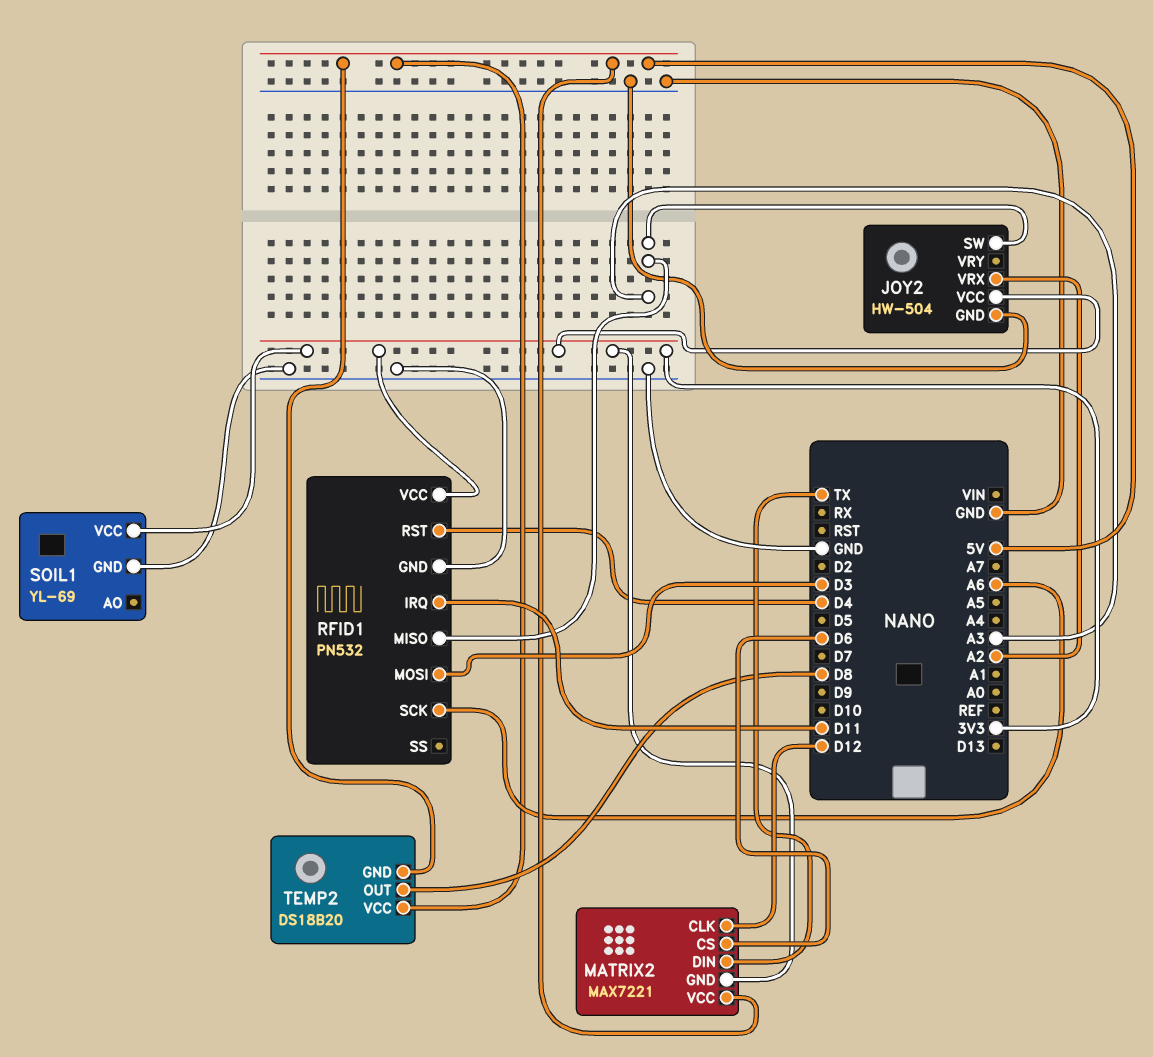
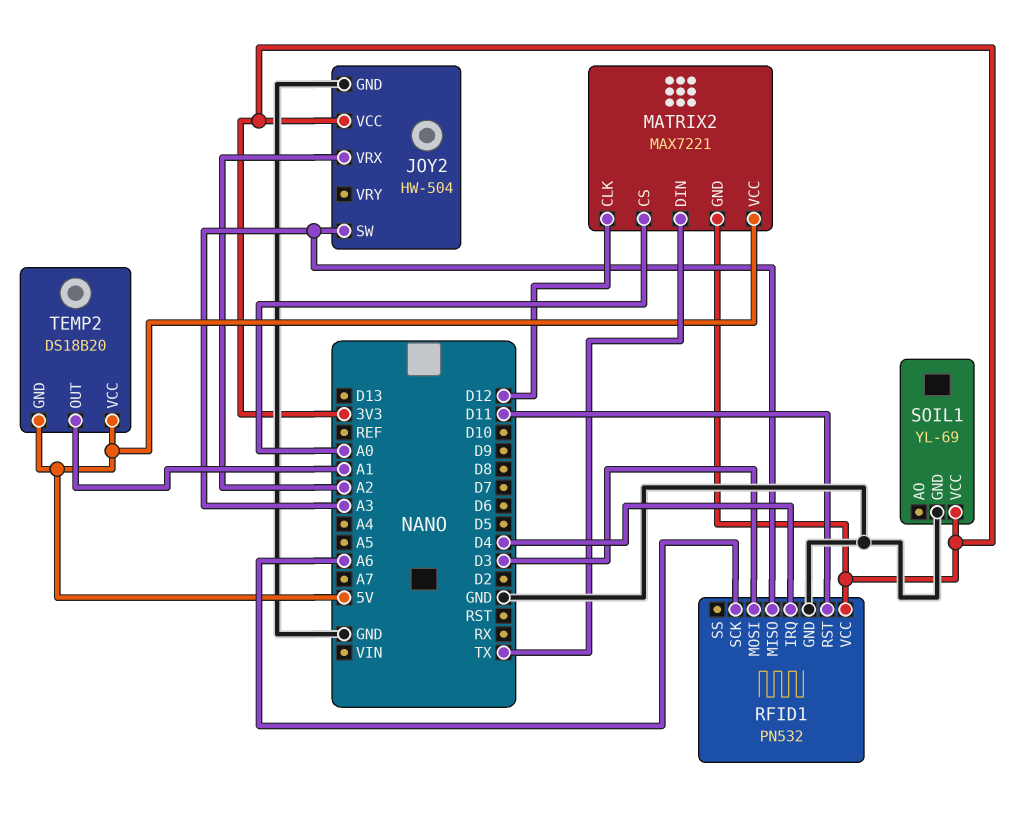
MATRIX2 pin CS: D6 -> A0
RFID1 pin IRQ: D11 -> D4
RFID1 pin RST: D4 -> D11
TEMP2 pin OUT: D8 -> A1

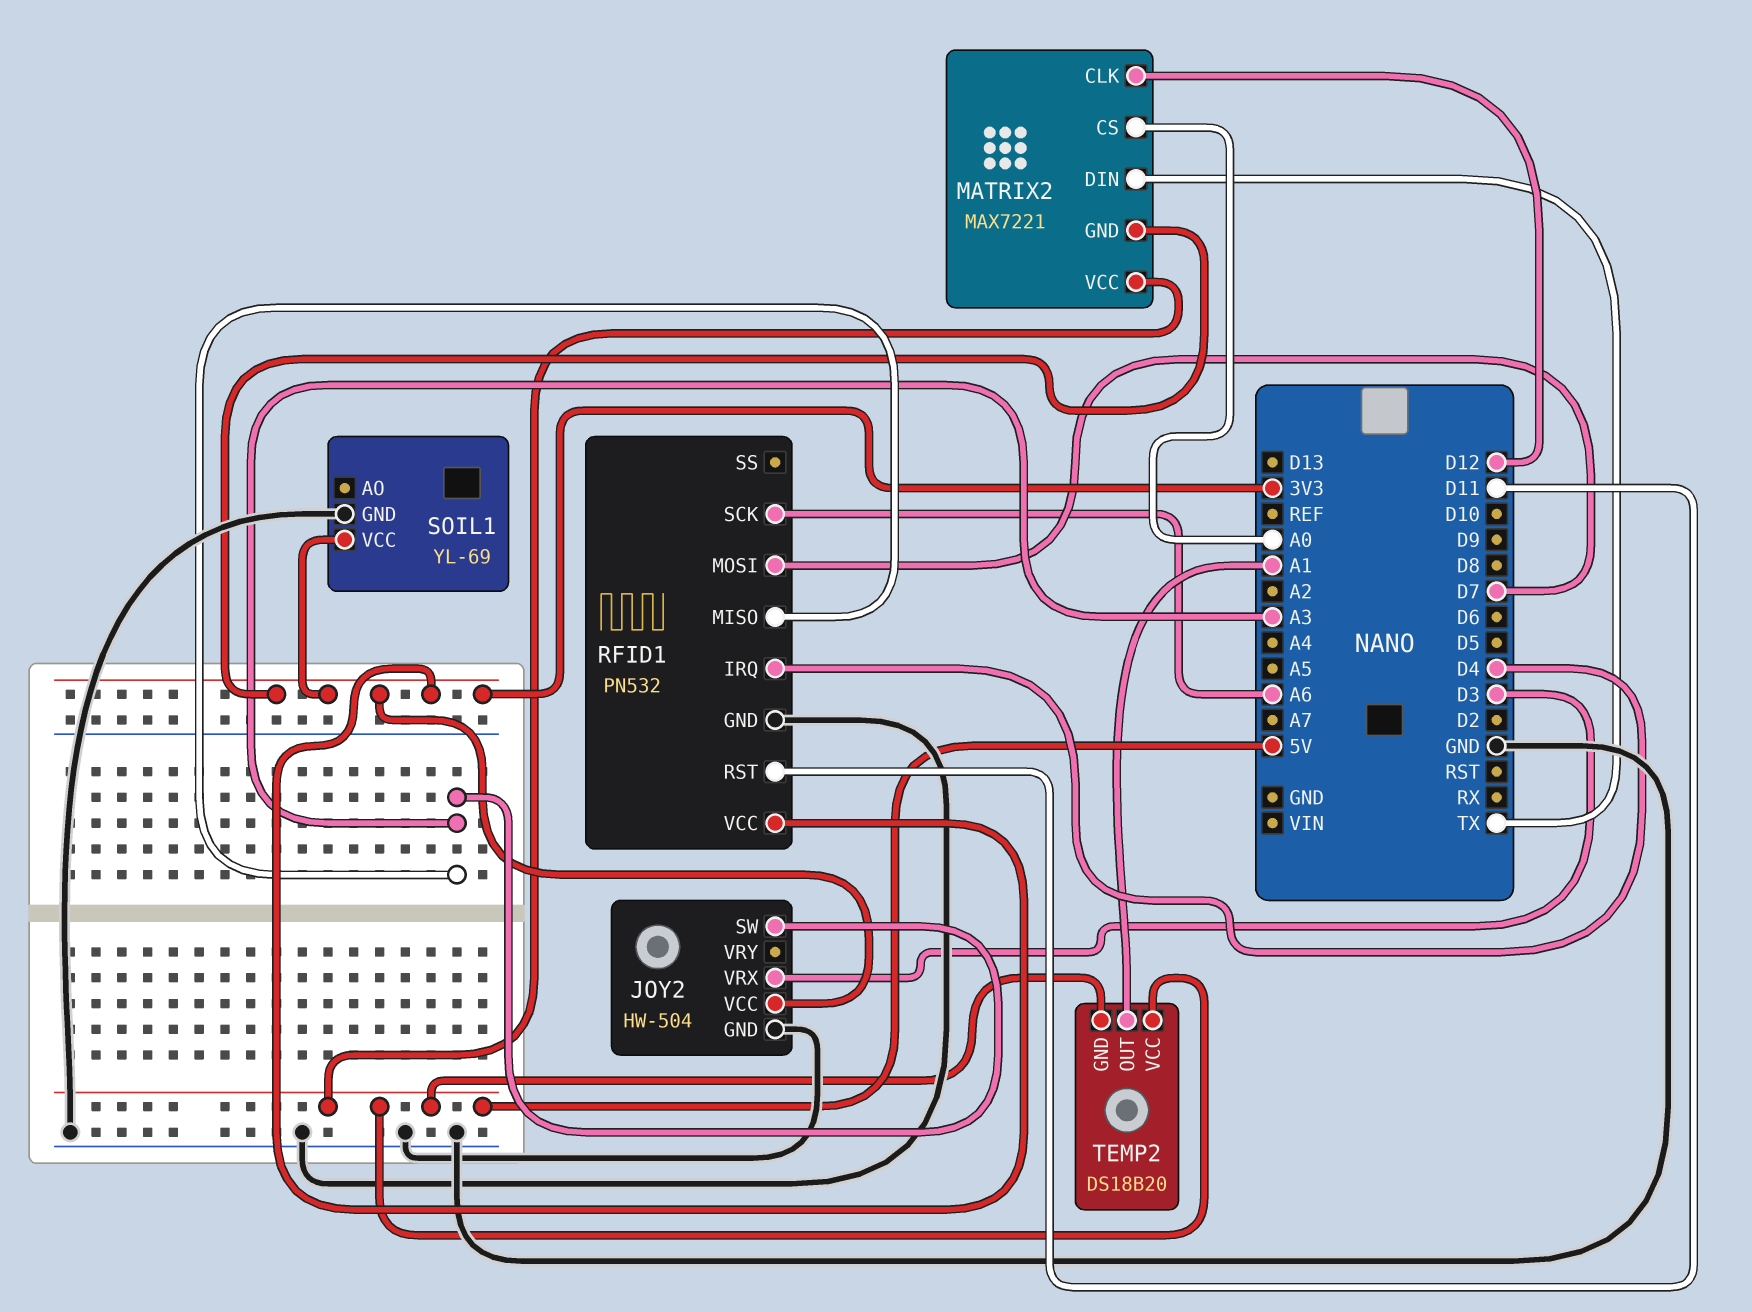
JOY2 pin VRX: A2 -> D3
RFID1 pin MOSI: D3 -> D7

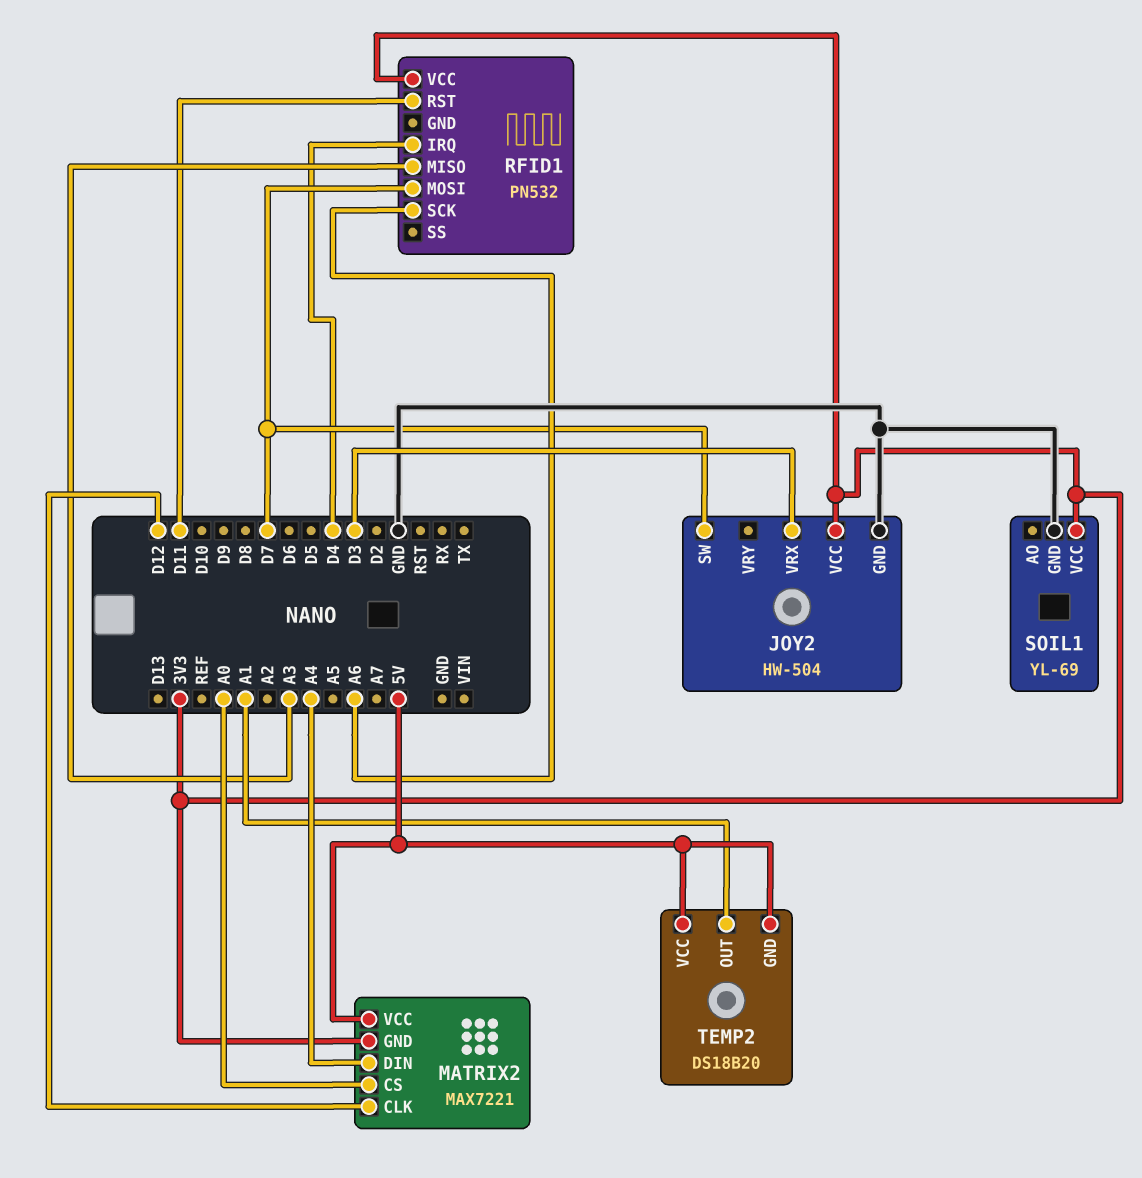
JOY2 pin SW: A3 -> D7
MATRIX2 pin DIN: TX -> A4
RFID1 pin GND: GND -> none

